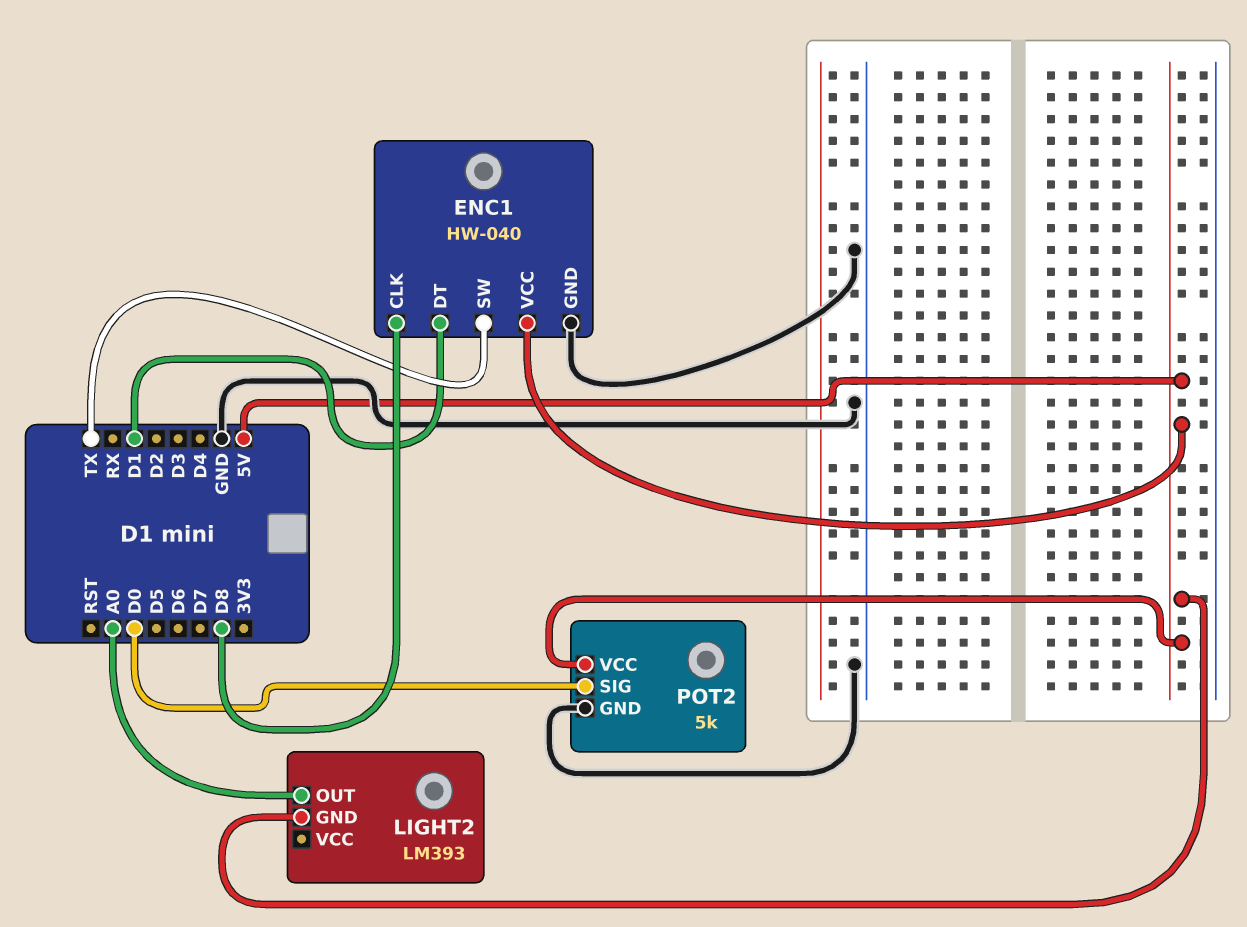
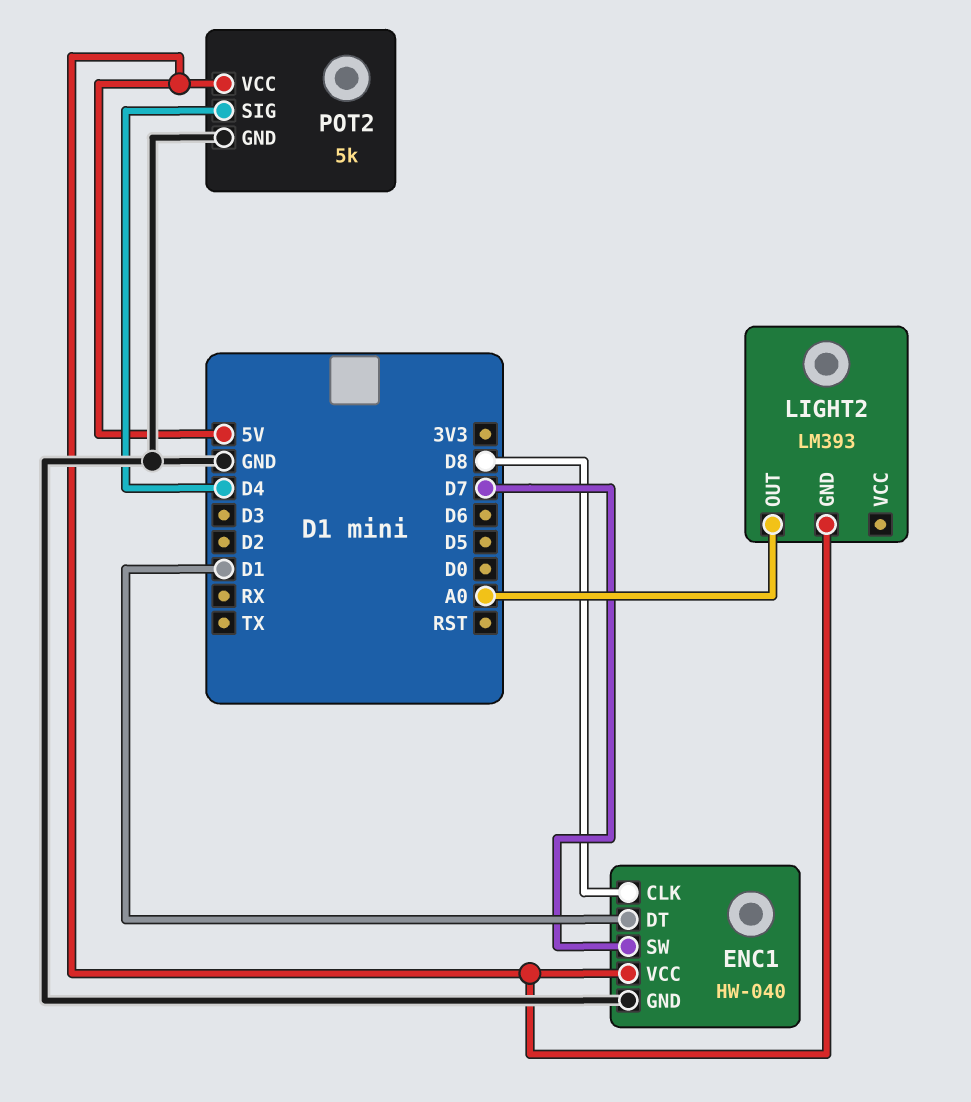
ENC1 pin SW: TX -> D7
POT2 pin SIG: D0 -> D4

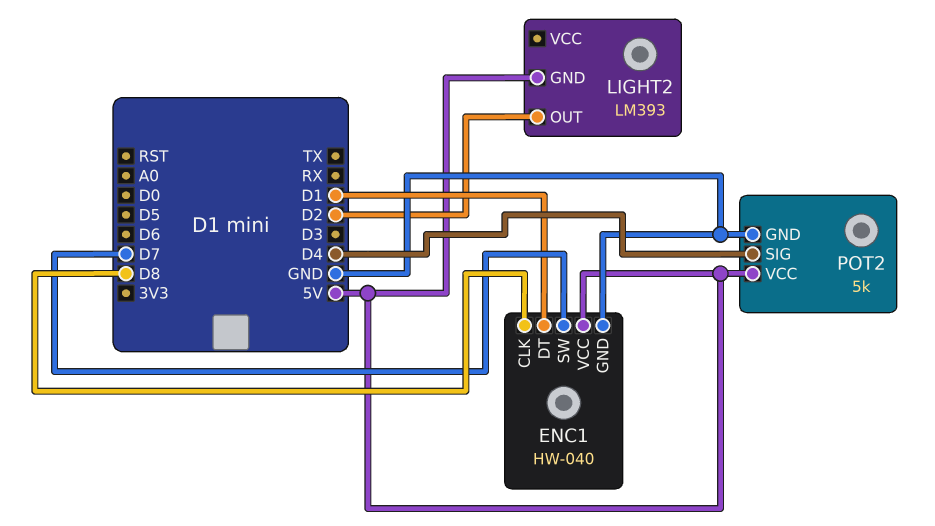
LIGHT2 pin OUT: A0 -> D2

